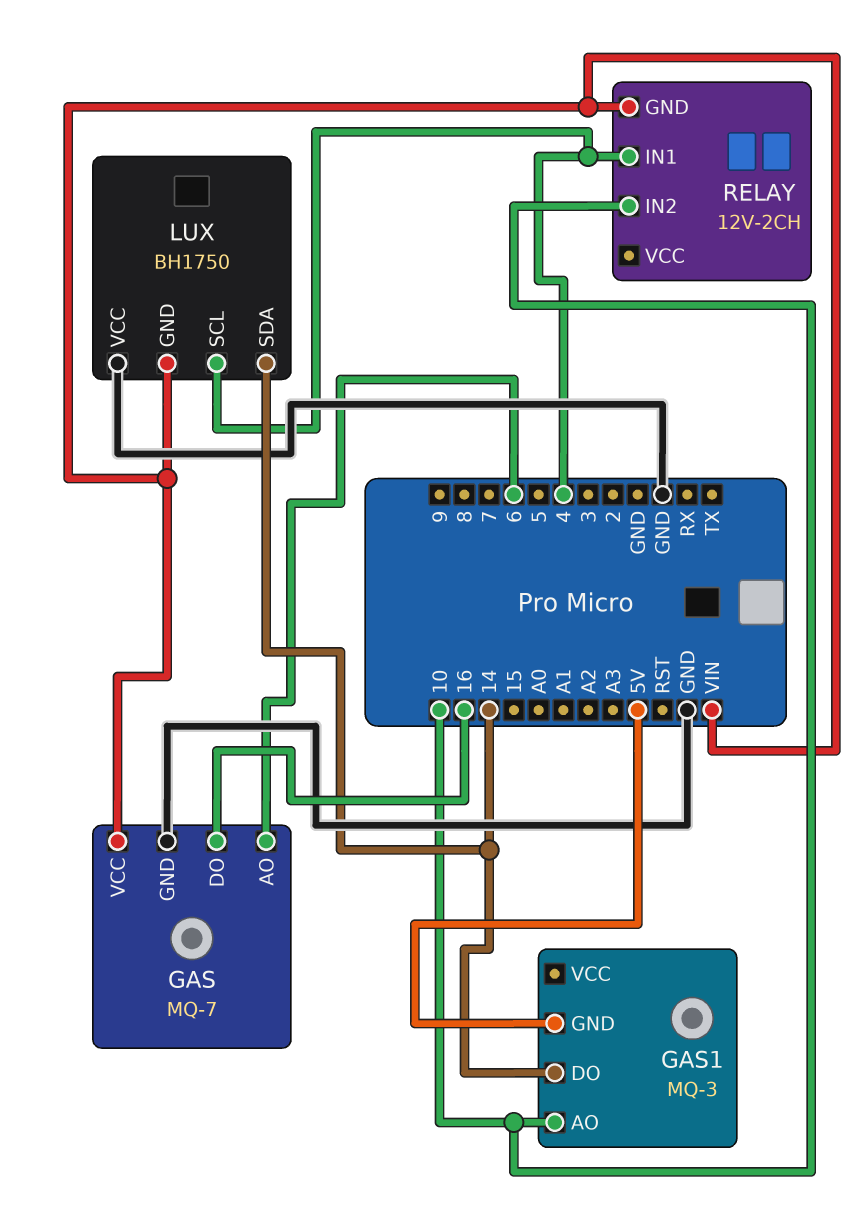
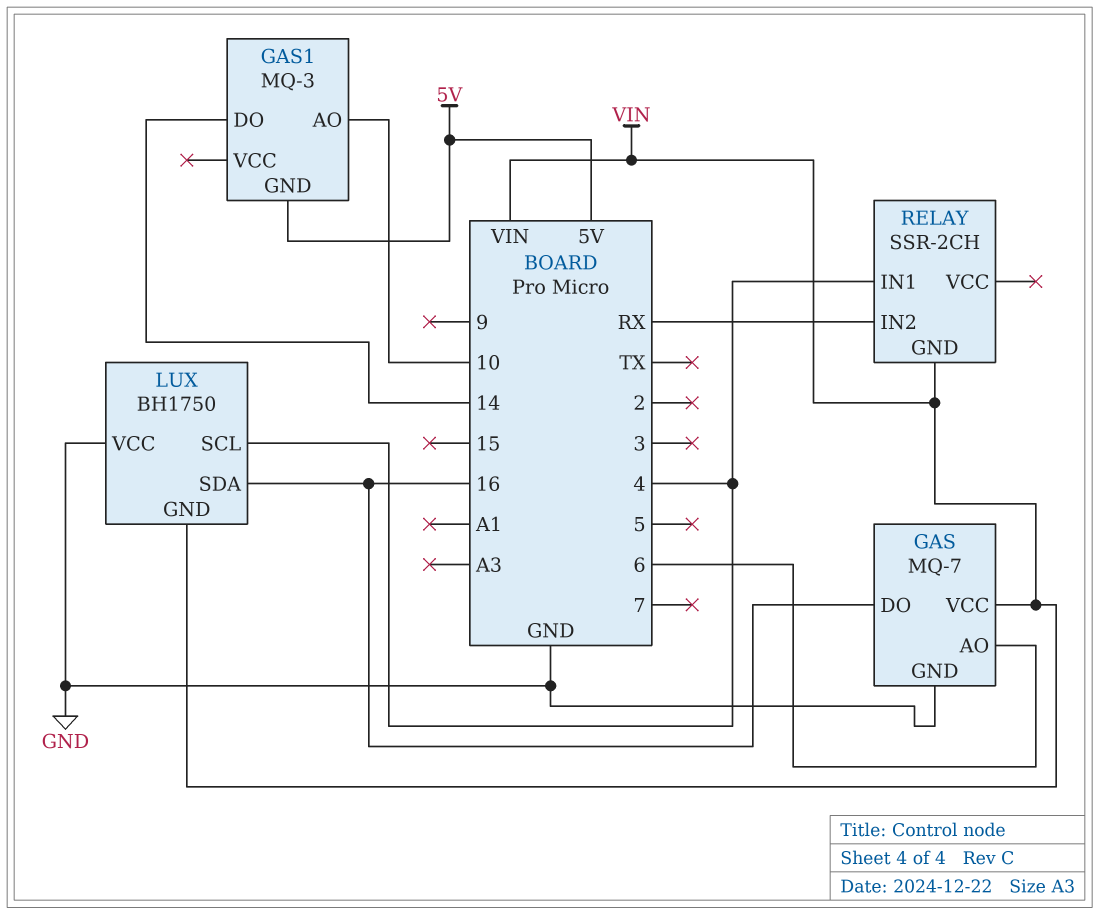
LUX pin SDA: 14 -> 16
RELAY: 12V-2CH -> SSR-2CH
RELAY pin IN2: 10 -> RX

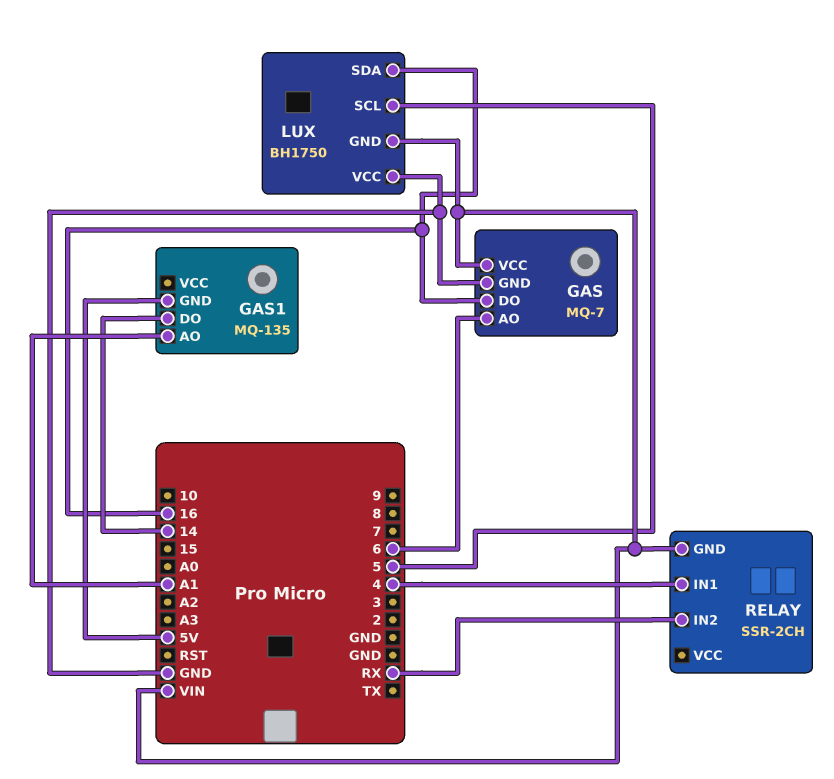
GAS1: MQ-3 -> MQ-135
GAS1 pin AO: 10 -> A1
LUX pin SCL: 4 -> 5

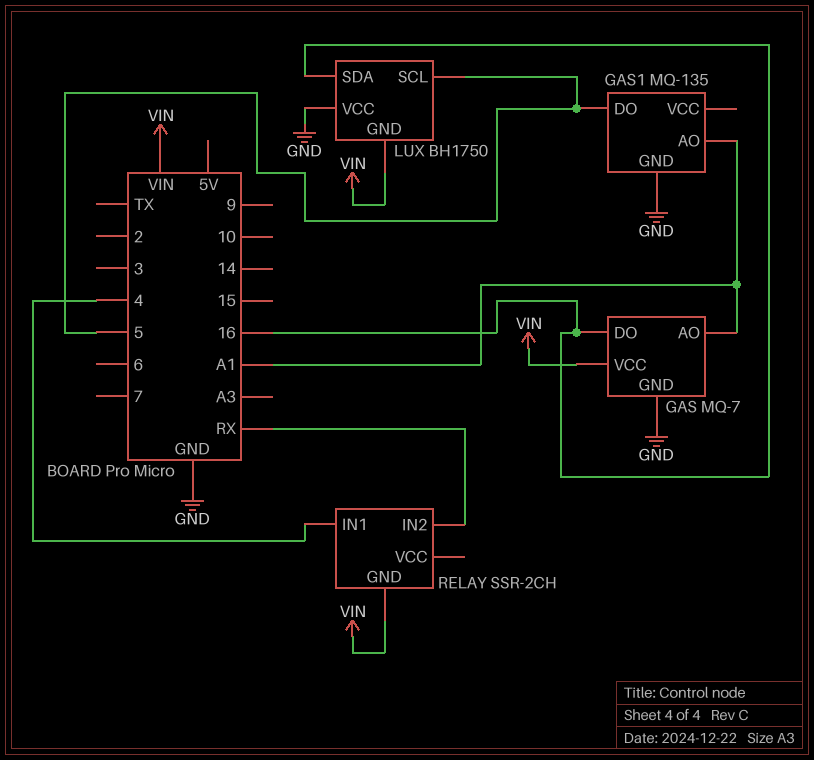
GAS pin AO: 6 -> A1
GAS1 pin DO: 14 -> 5
GAS1 pin GND: 5V -> GND

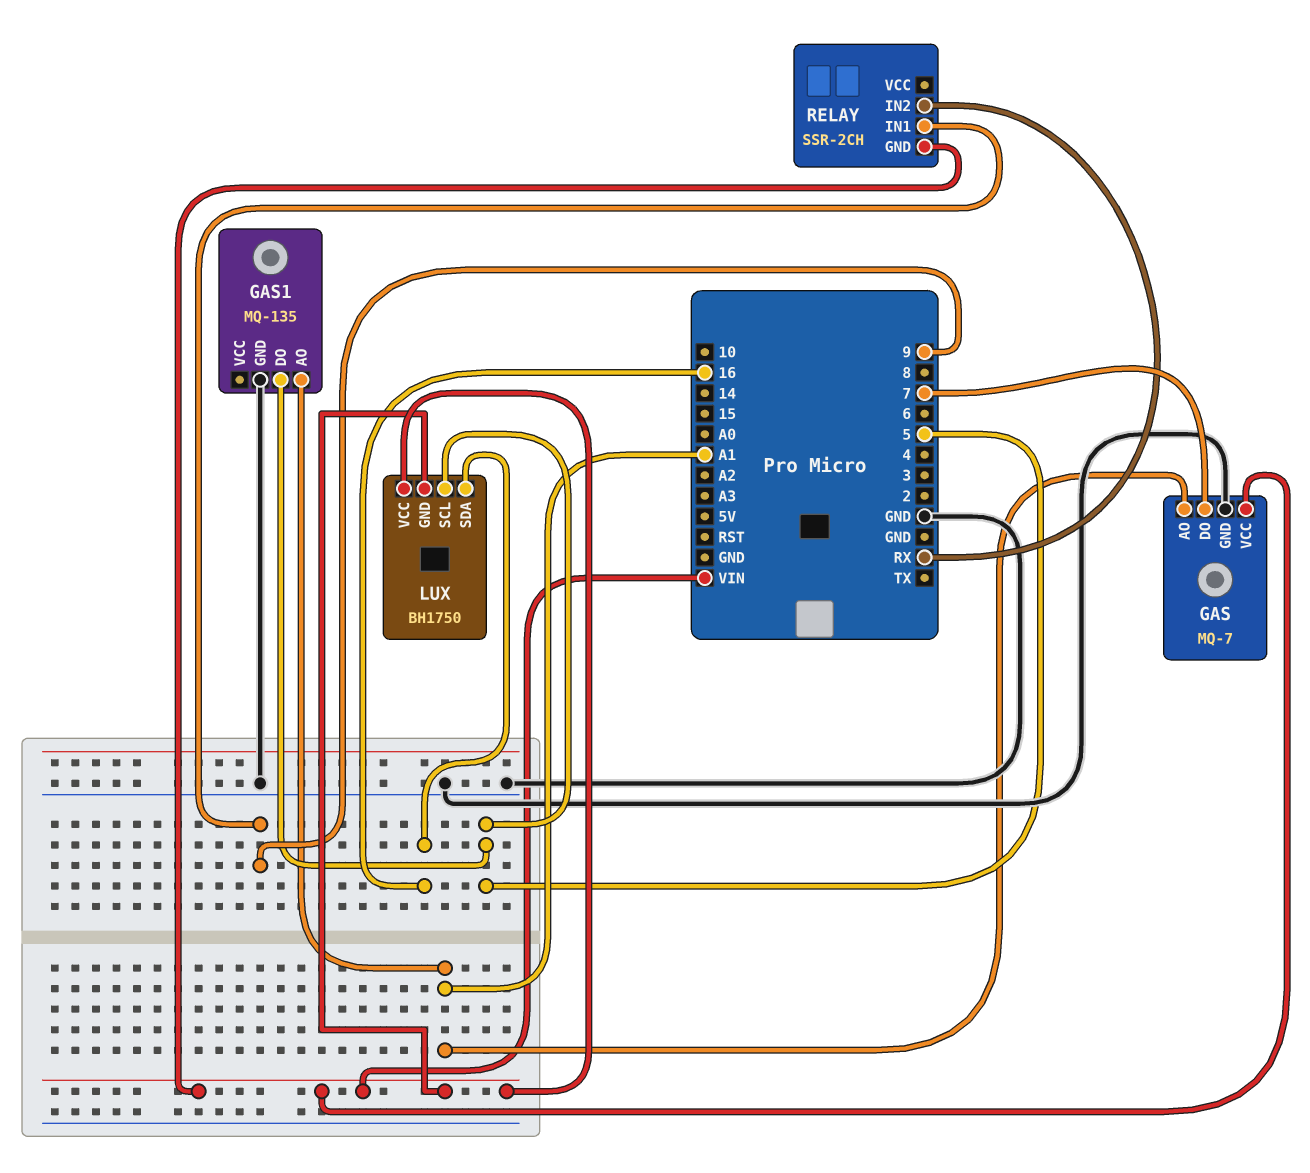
GAS pin DO: 16 -> 7
LUX pin VCC: GND -> VIN
RELAY pin IN1: 4 -> 9

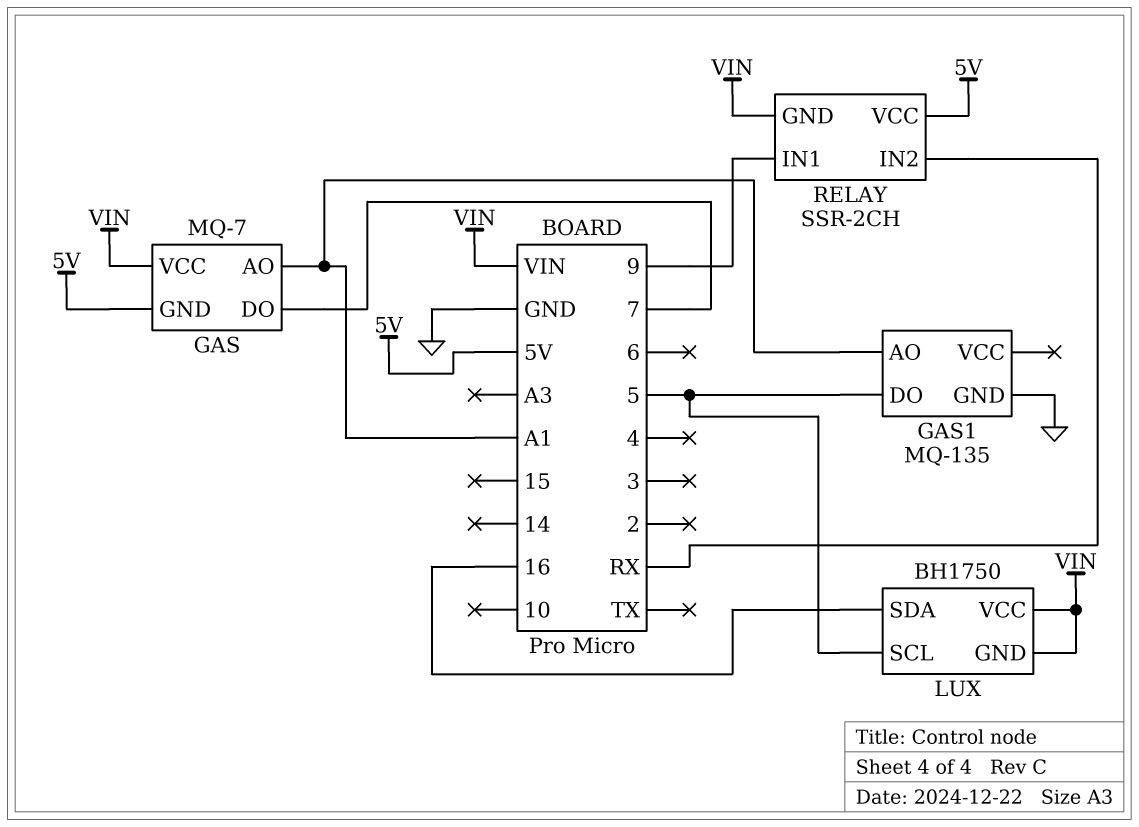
GAS pin GND: GND -> 5V
RELAY pin VCC: none -> 5V

